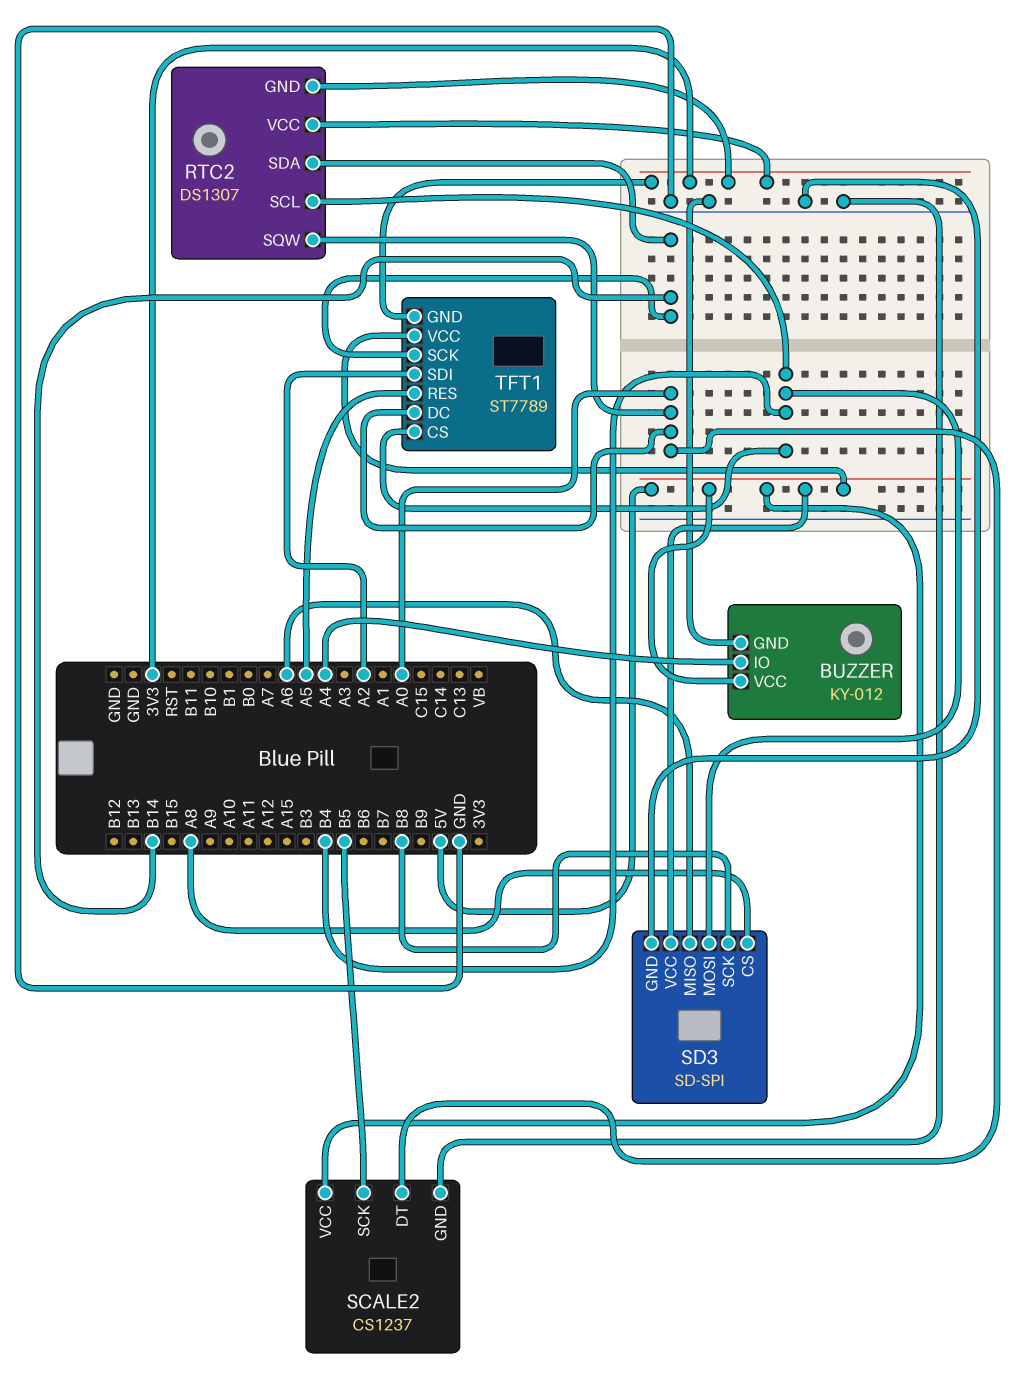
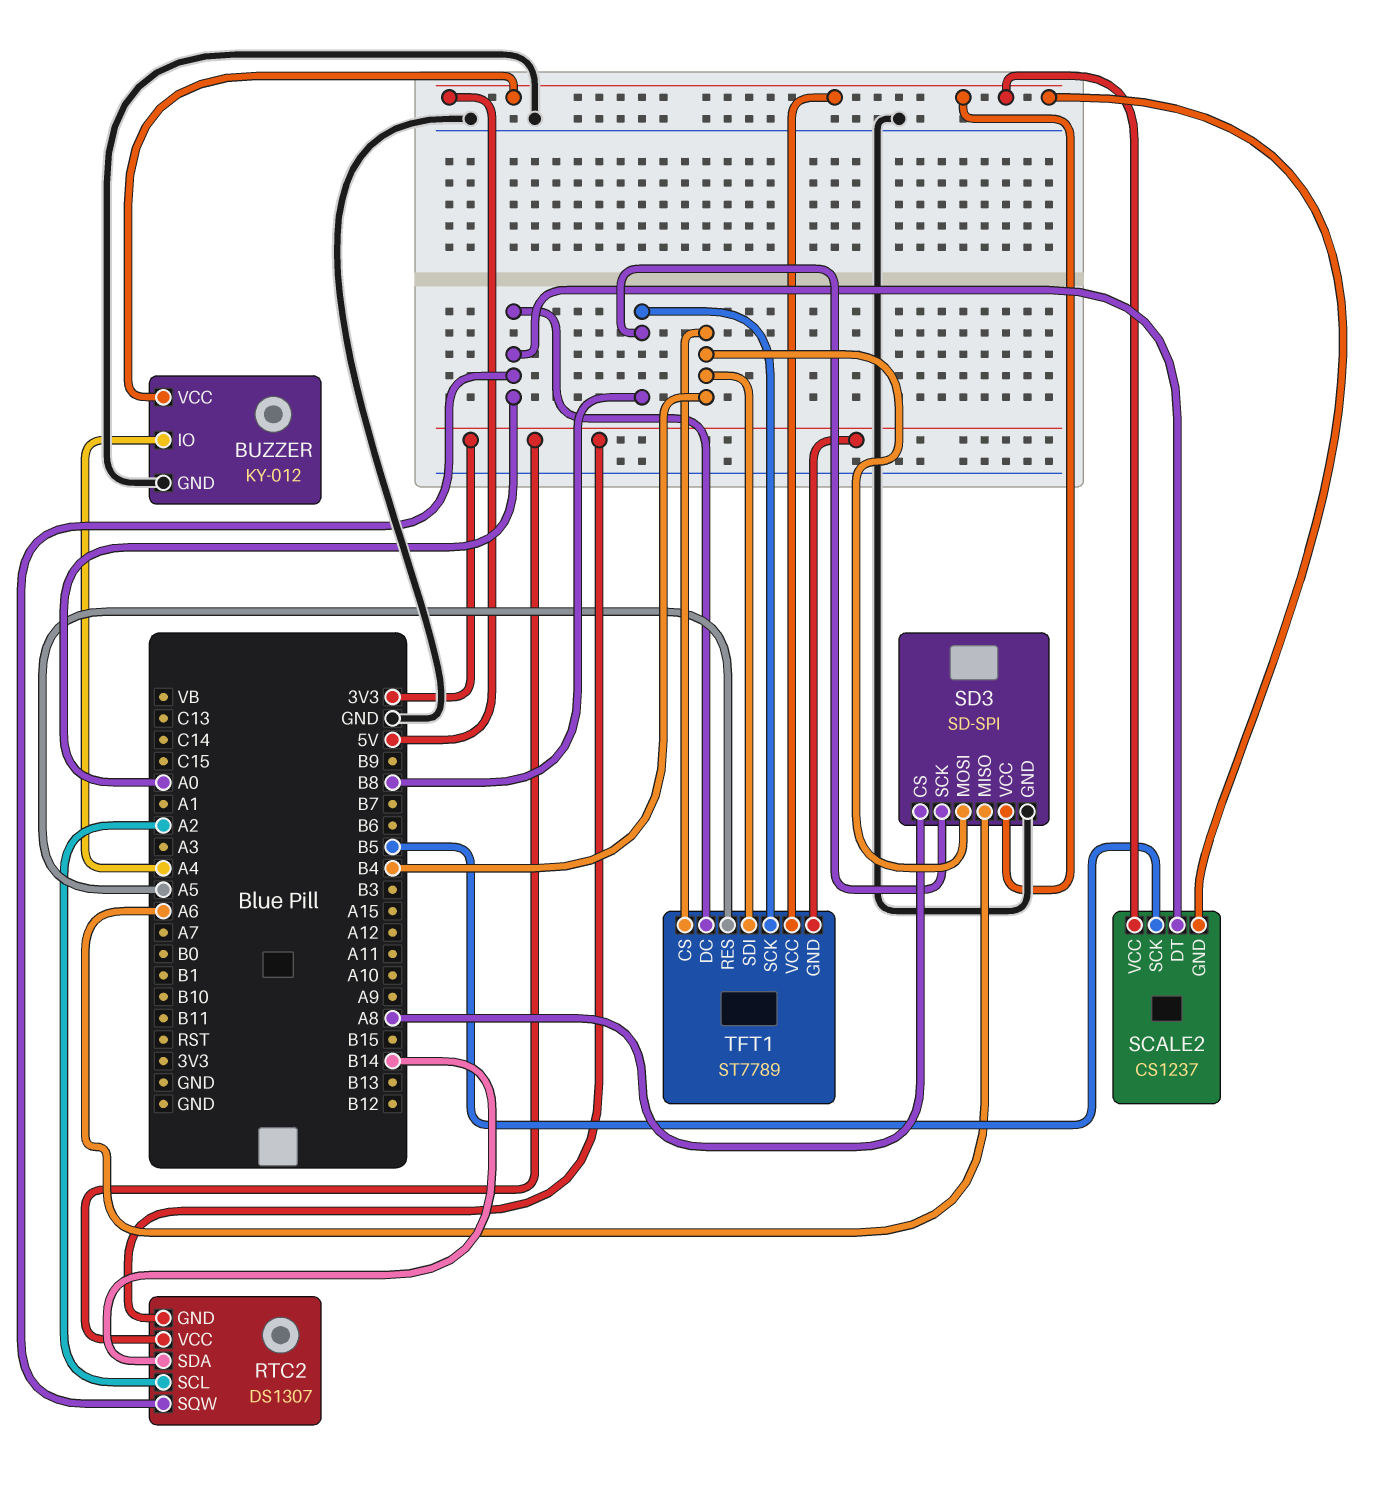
RTC2 pin SCL: B4 -> A2
SCALE2 pin GND: GND -> 5V
TFT1 pin SCK: B14 -> B8
TFT1 pin SDI: A2 -> B4

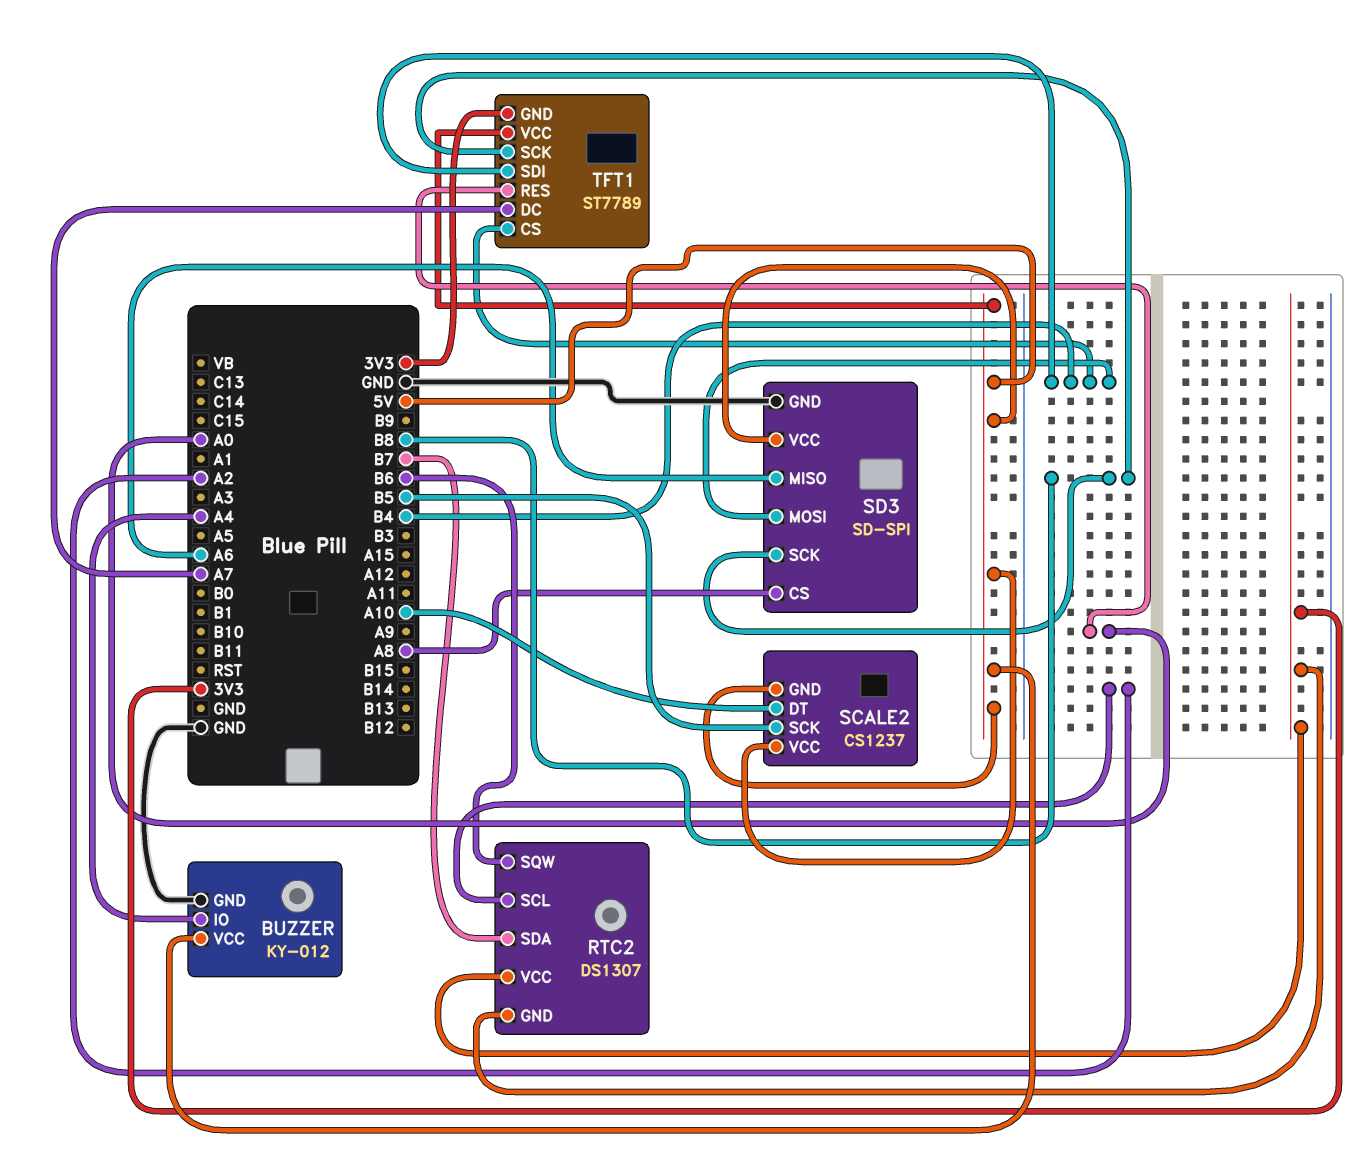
RTC2 pin SDA: B14 -> B7
RTC2 pin SQW: A0 -> B6
SCALE2 pin DT: A0 -> A10
TFT1 pin DC: A0 -> A7
TFT1 pin RES: A5 -> A0

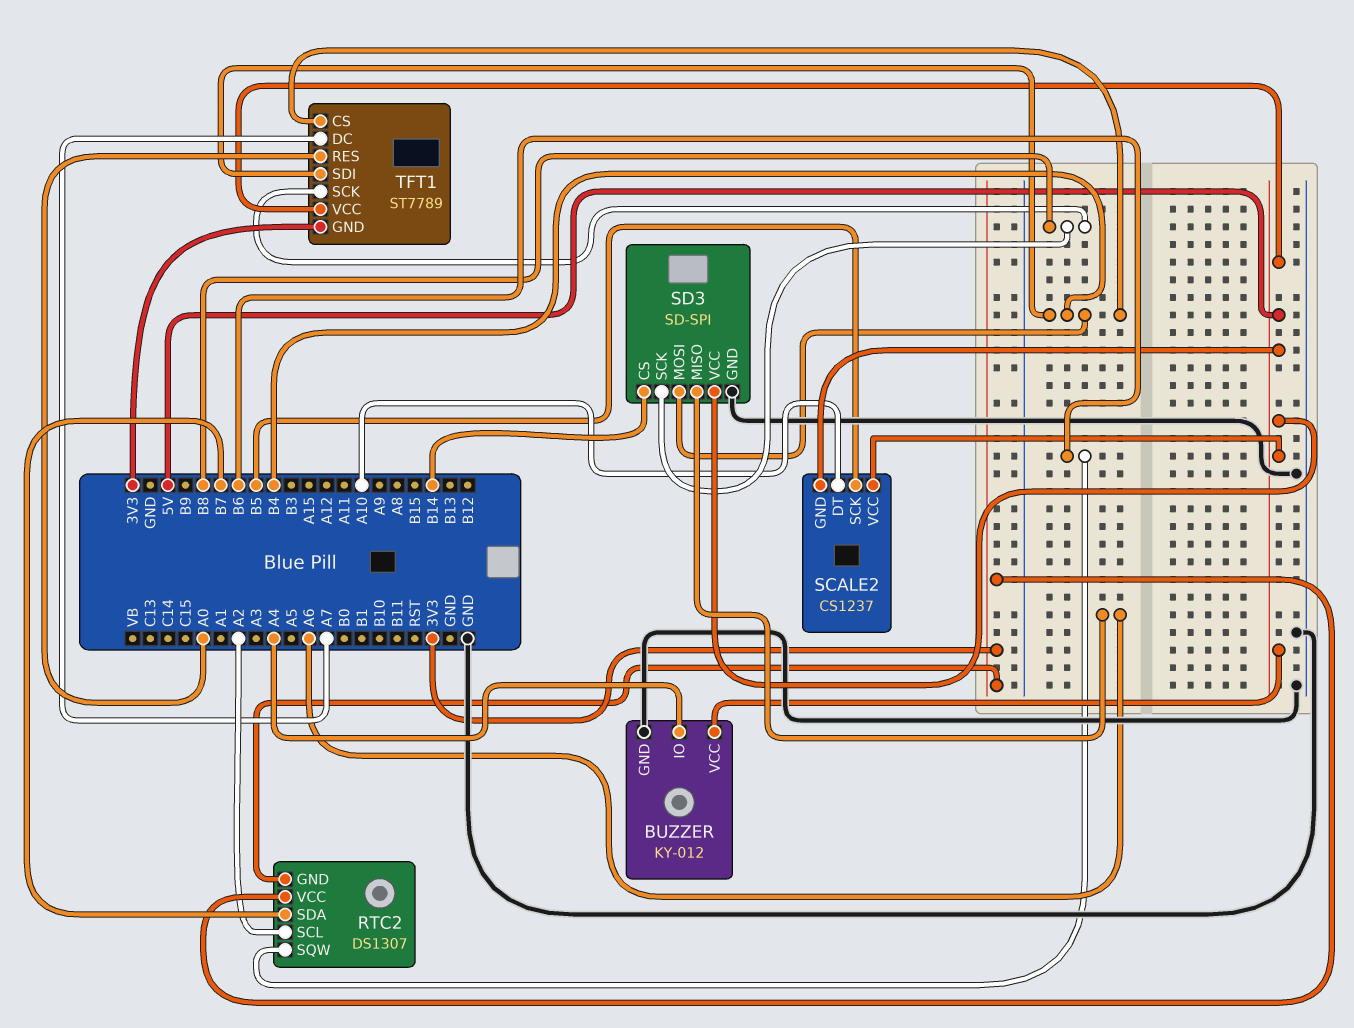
SD3 pin CS: A8 -> B14

